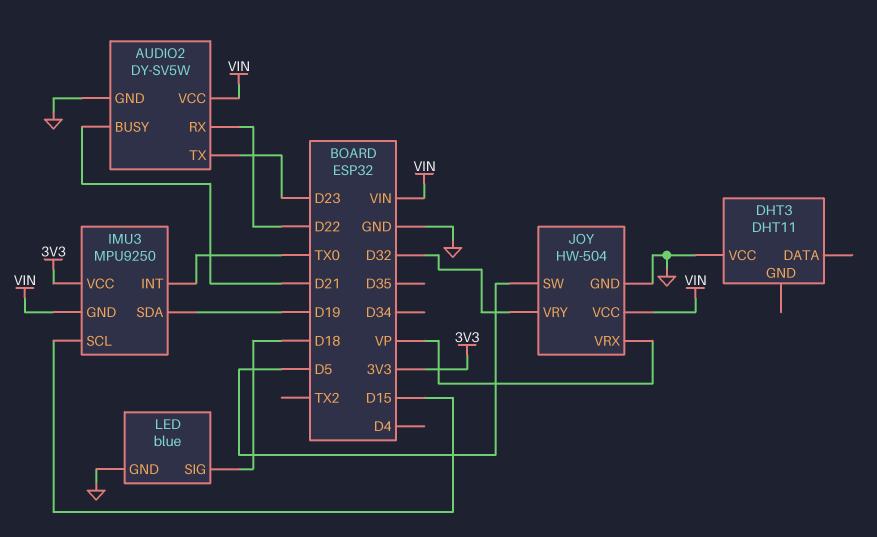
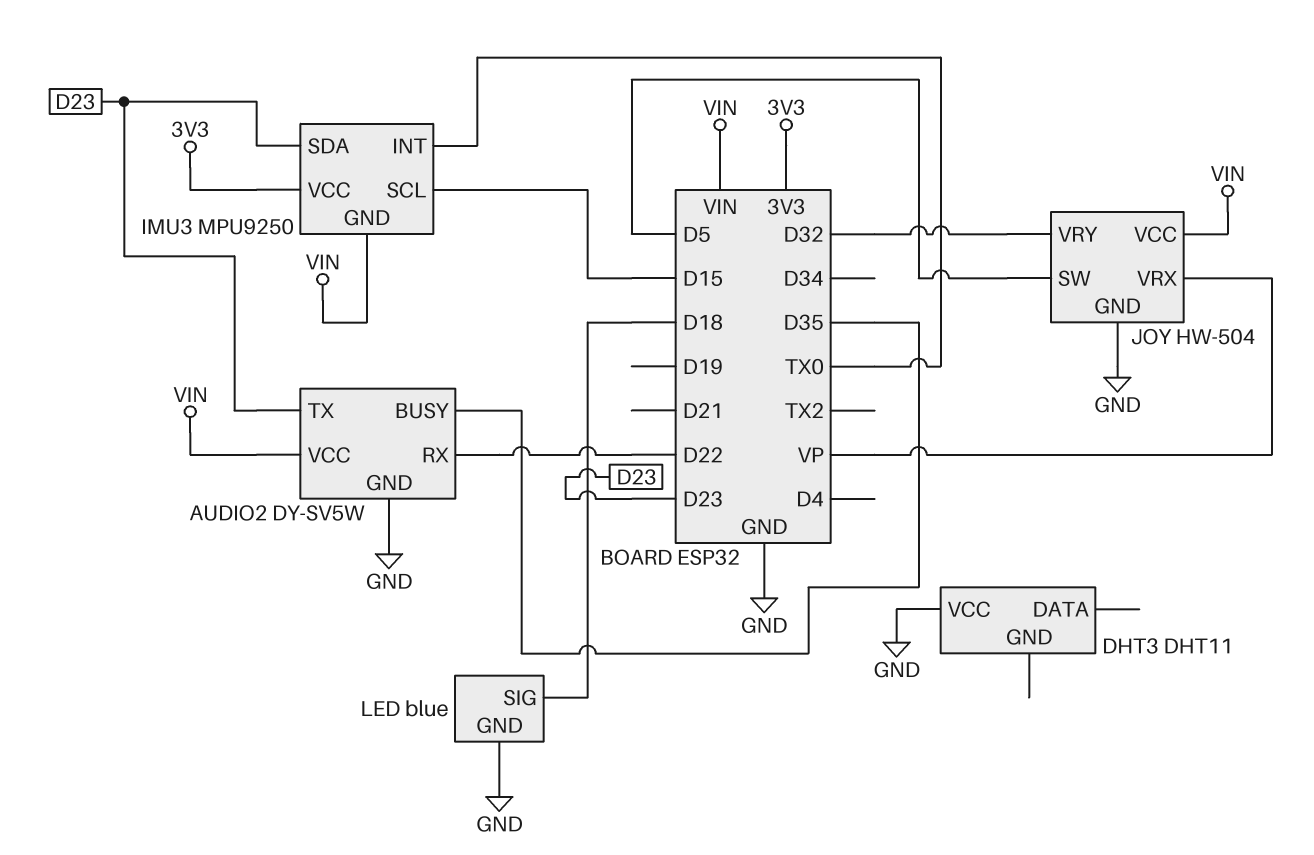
AUDIO2 pin BUSY: D21 -> D35
IMU3 pin SDA: D19 -> D23

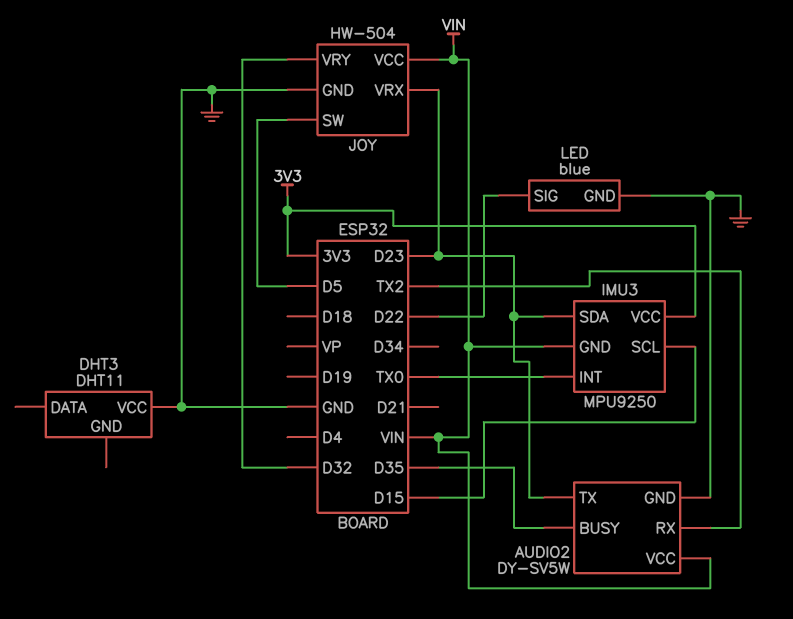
AUDIO2 pin RX: D22 -> TX2
JOY pin VRX: VP -> D23
LED pin SIG: D18 -> D22

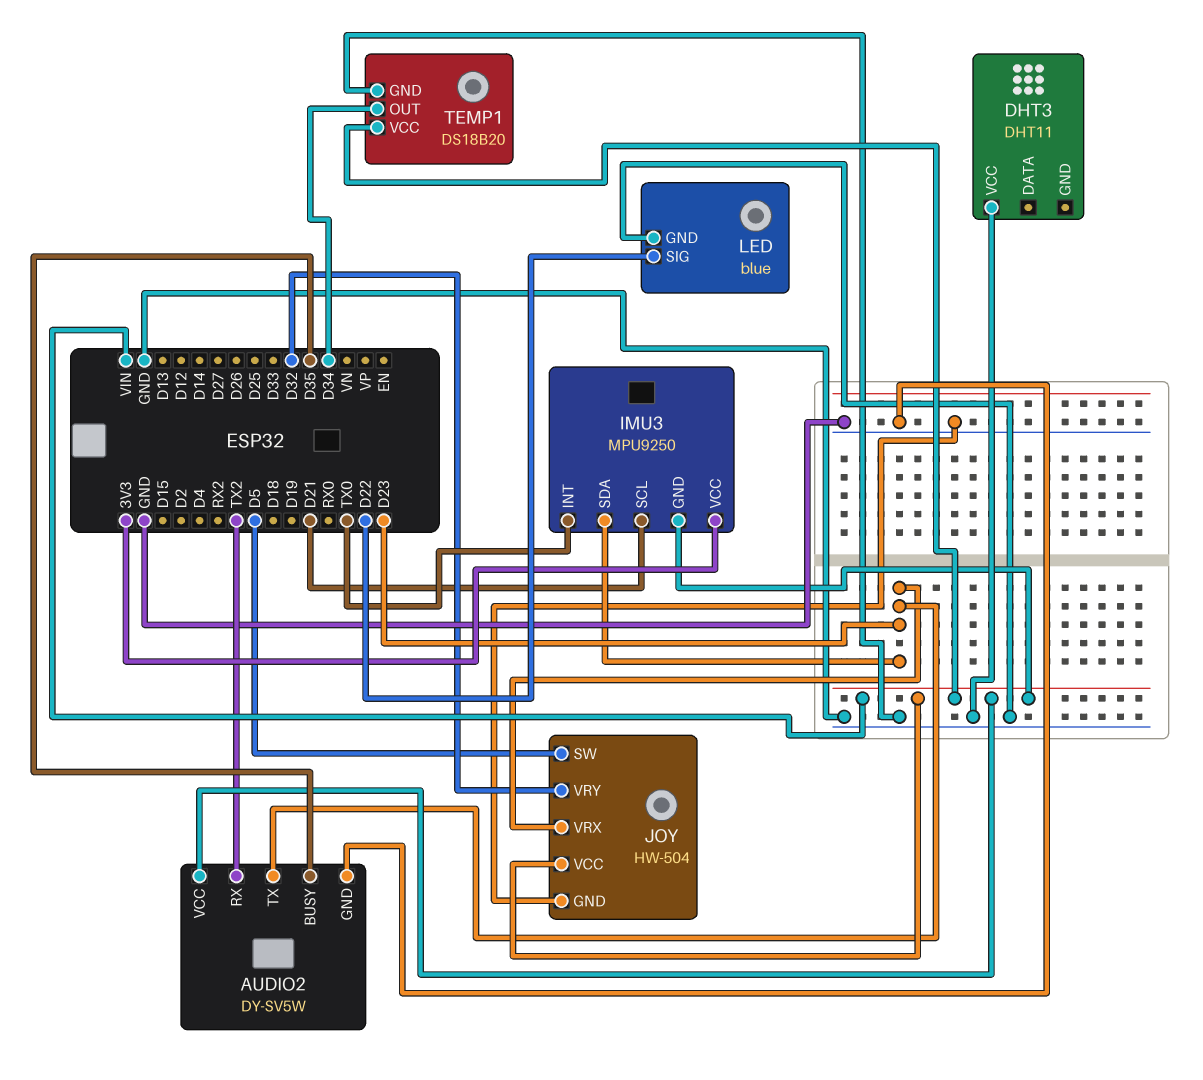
IMU3 pin SCL: D15 -> D21
TEMP1: none -> DS18B20
TEMP1 pin GND: none -> GND
TEMP1 pin OUT: none -> D34
TEMP1 pin VCC: none -> VIN

